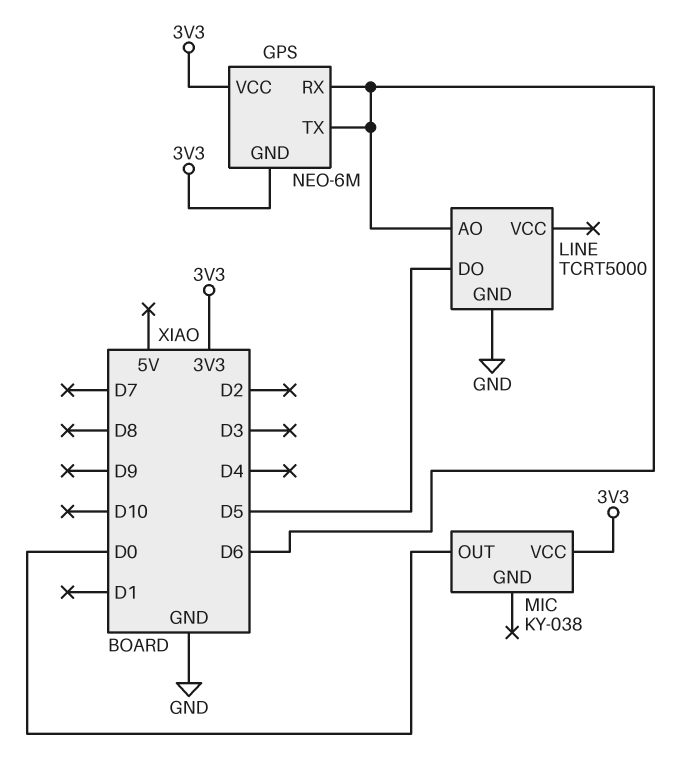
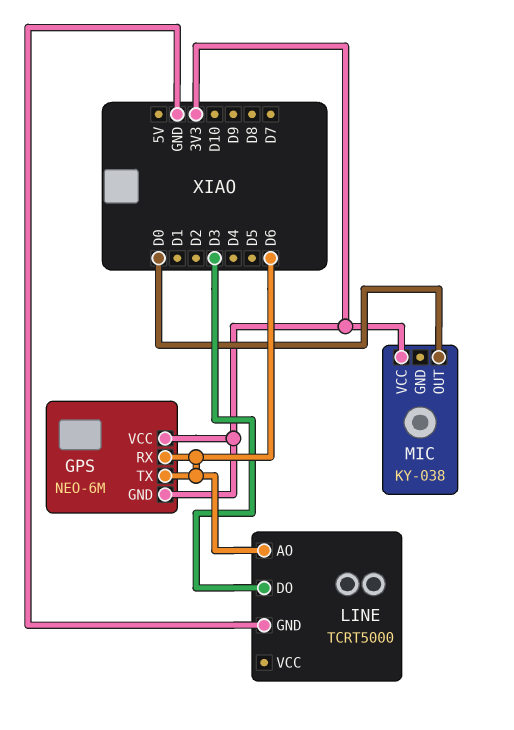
LINE pin DO: D5 -> D3

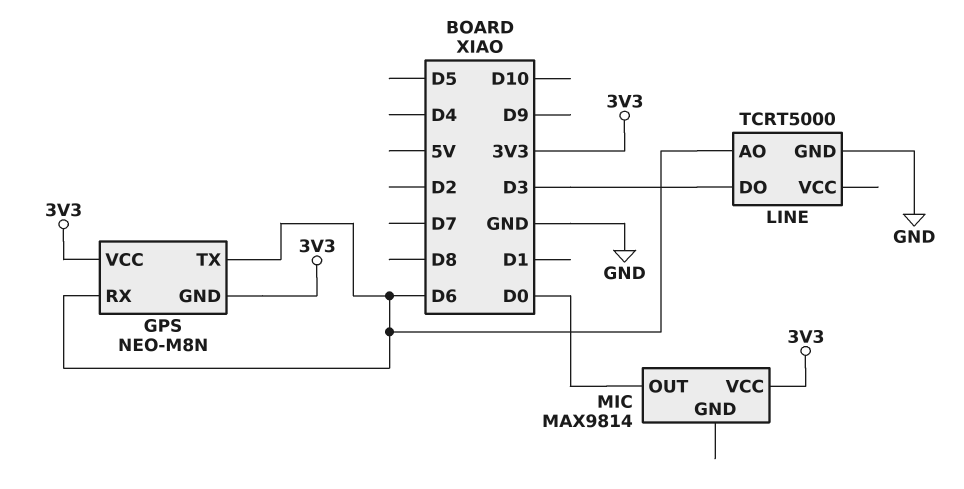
GPS: NEO-6M -> NEO-M8N
MIC: KY-038 -> MAX9814

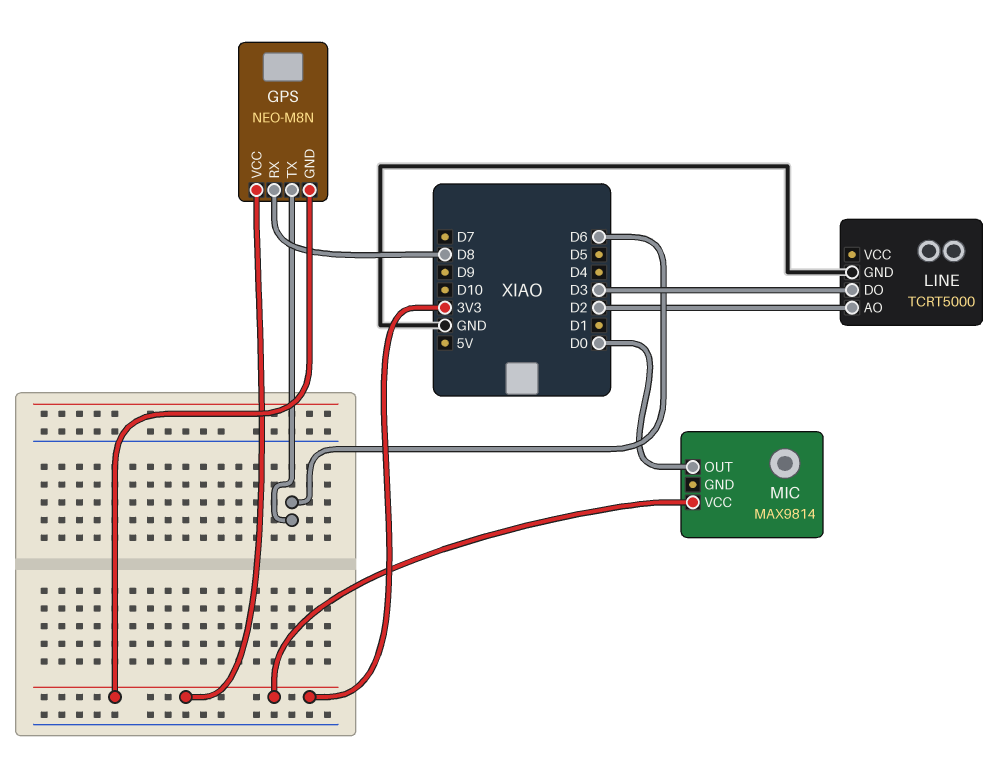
GPS pin RX: D6 -> D8
LINE pin AO: D6 -> D2

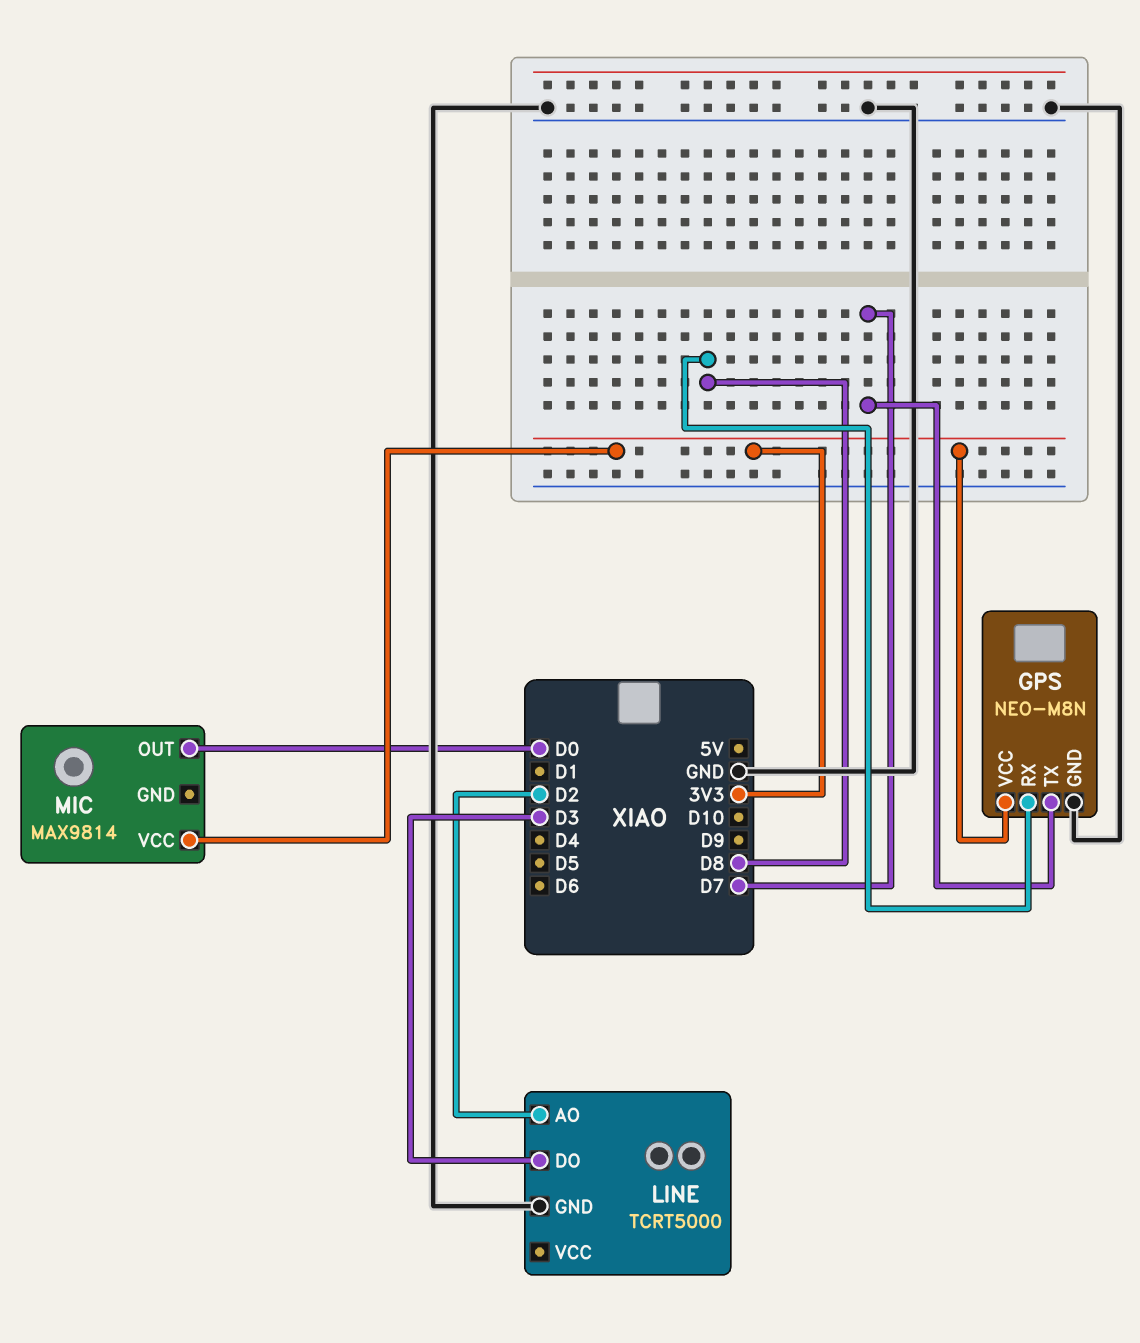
GPS pin GND: 3V3 -> GND
GPS pin TX: D6 -> D7

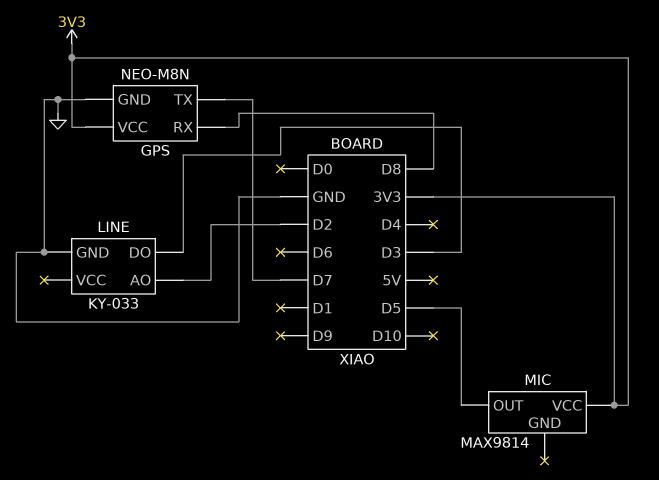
LINE: TCRT5000 -> KY-033
MIC pin OUT: D0 -> D5

